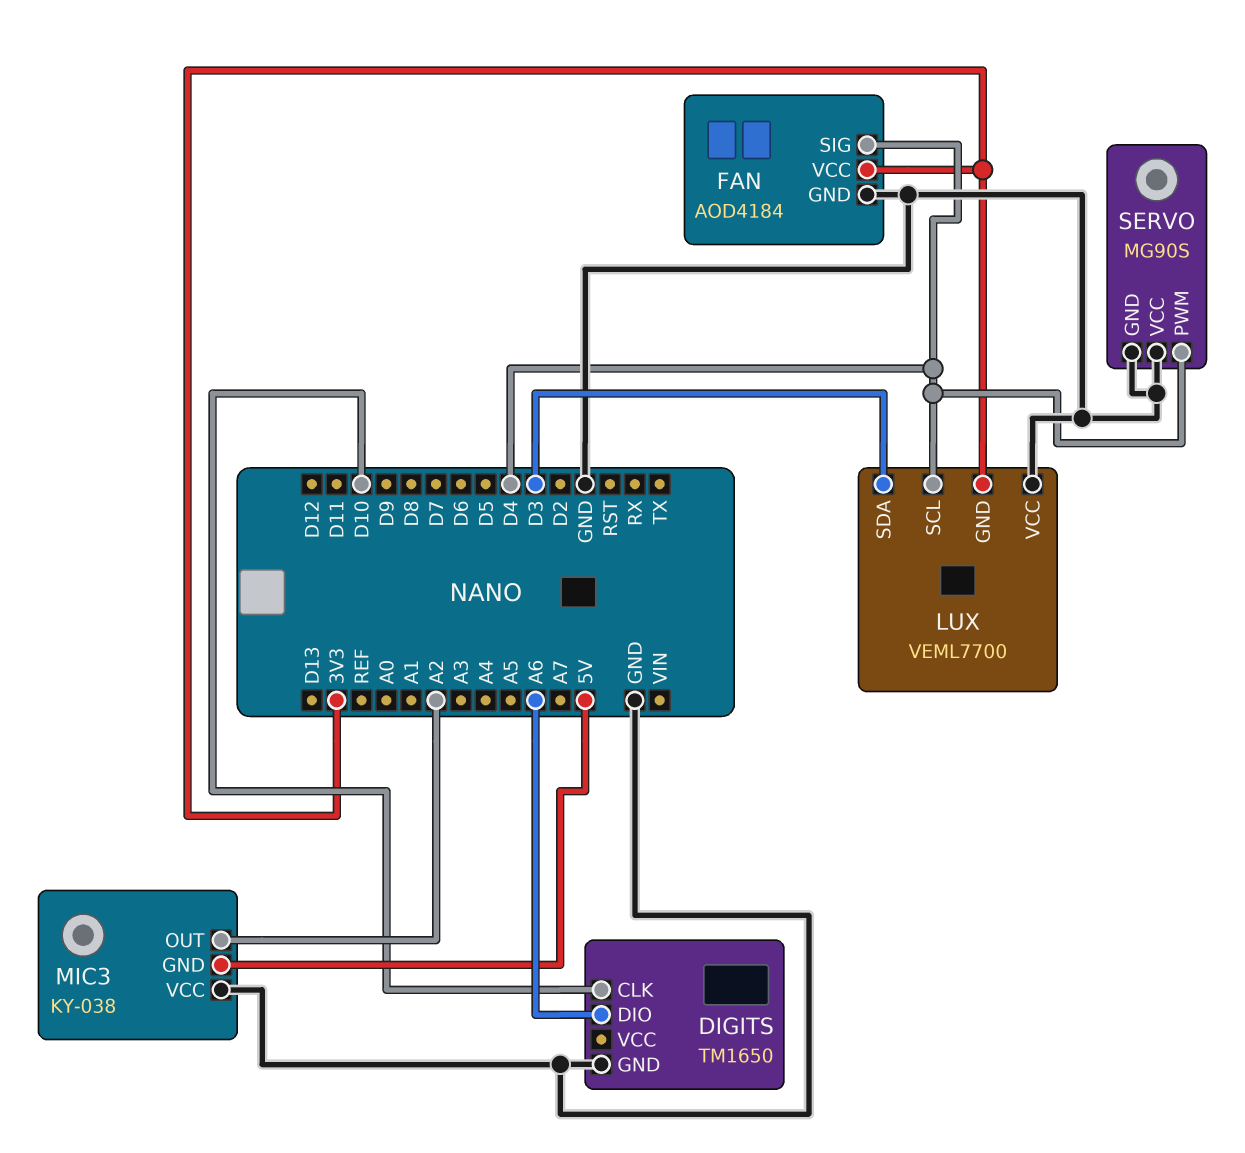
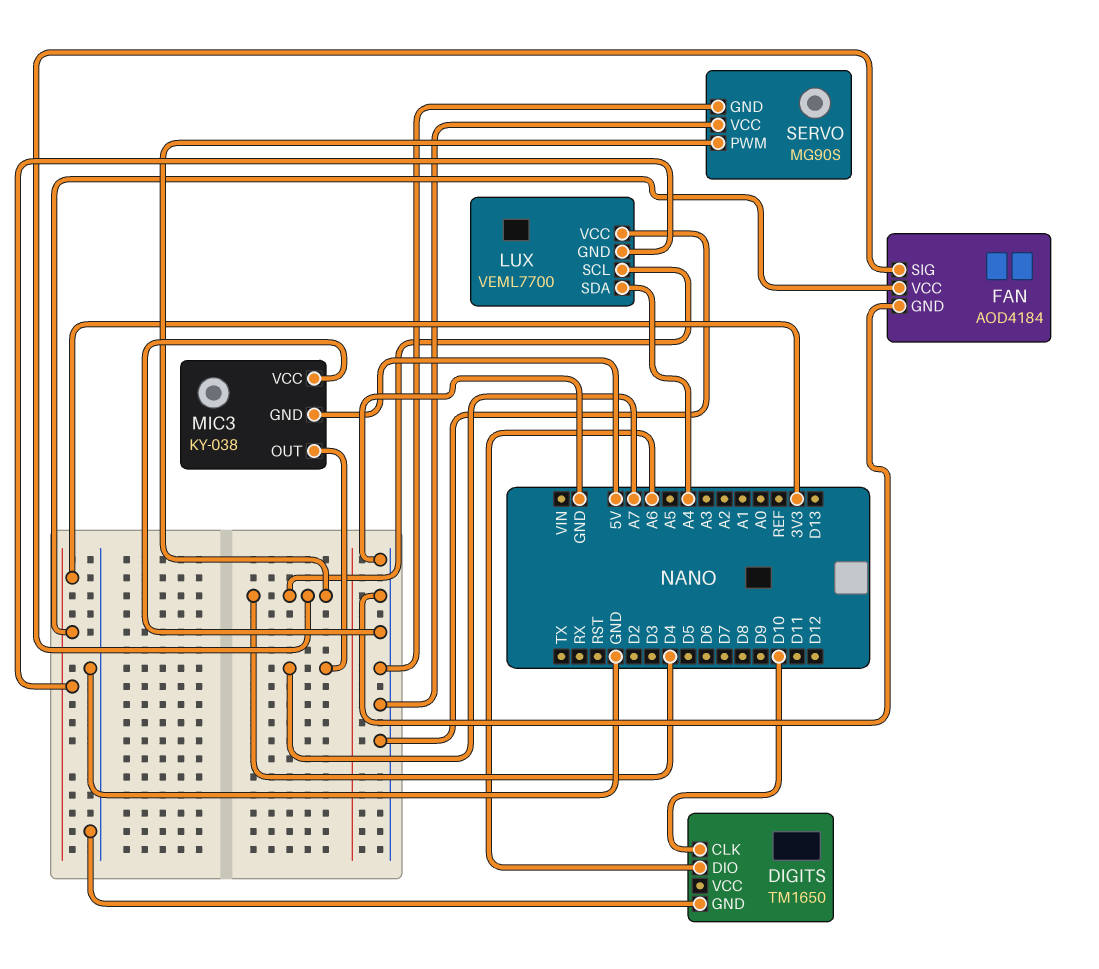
LUX pin SDA: D3 -> A4
MIC3 pin OUT: A2 -> A7

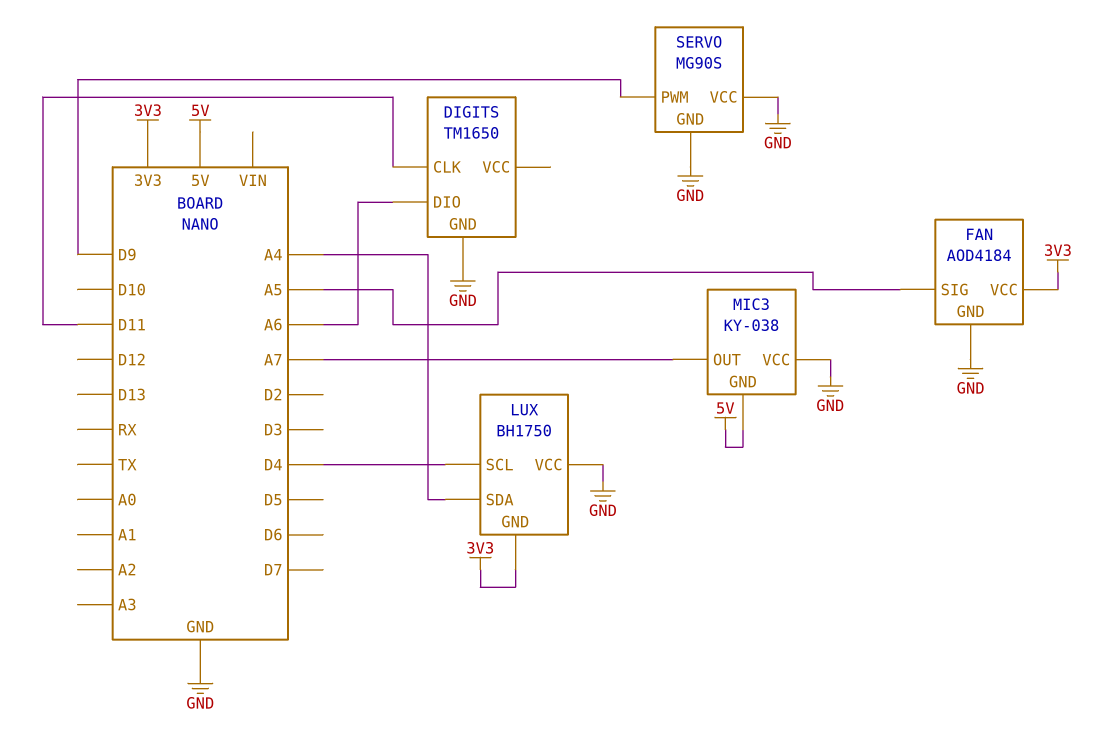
DIGITS pin CLK: D10 -> D11
FAN pin SIG: D4 -> A5
LUX: VEML7700 -> BH1750
SERVO pin PWM: D4 -> D9

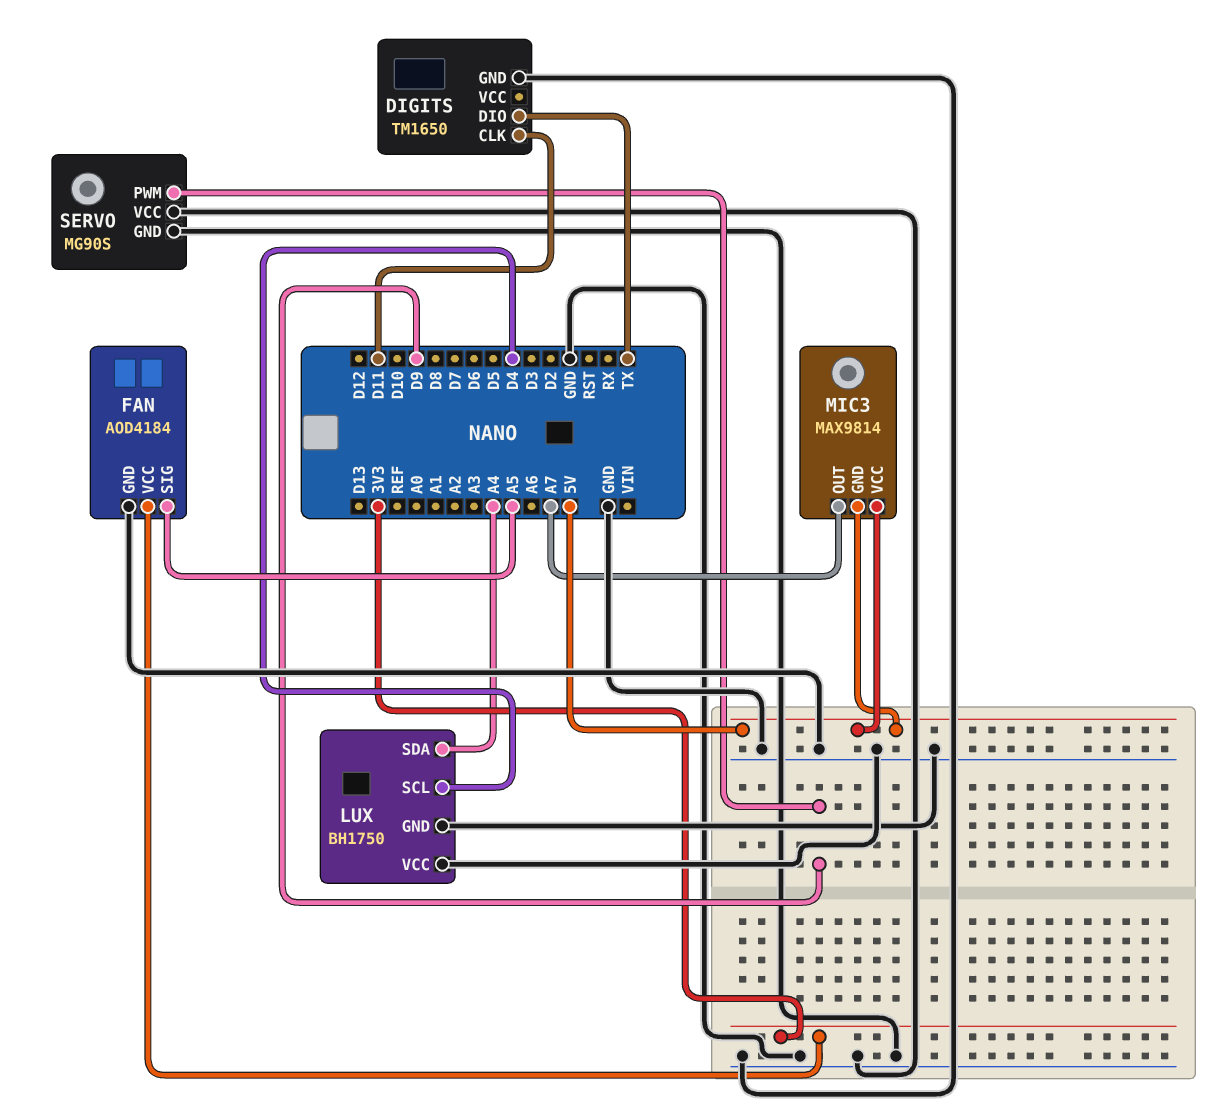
DIGITS pin DIO: A6 -> TX
LUX pin GND: 3V3 -> GND
MIC3: KY-038 -> MAX9814
MIC3 pin VCC: GND -> 5V

